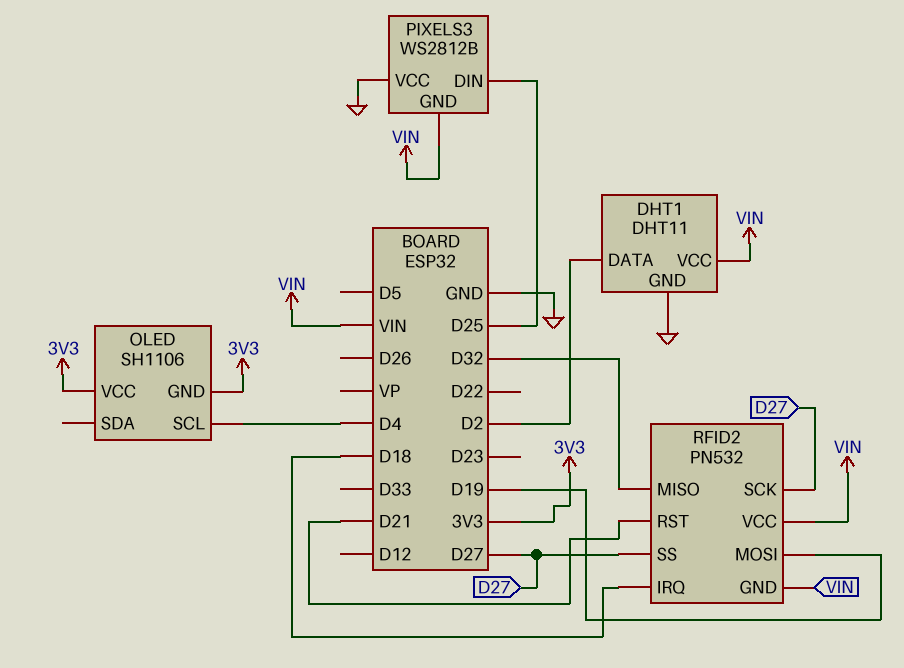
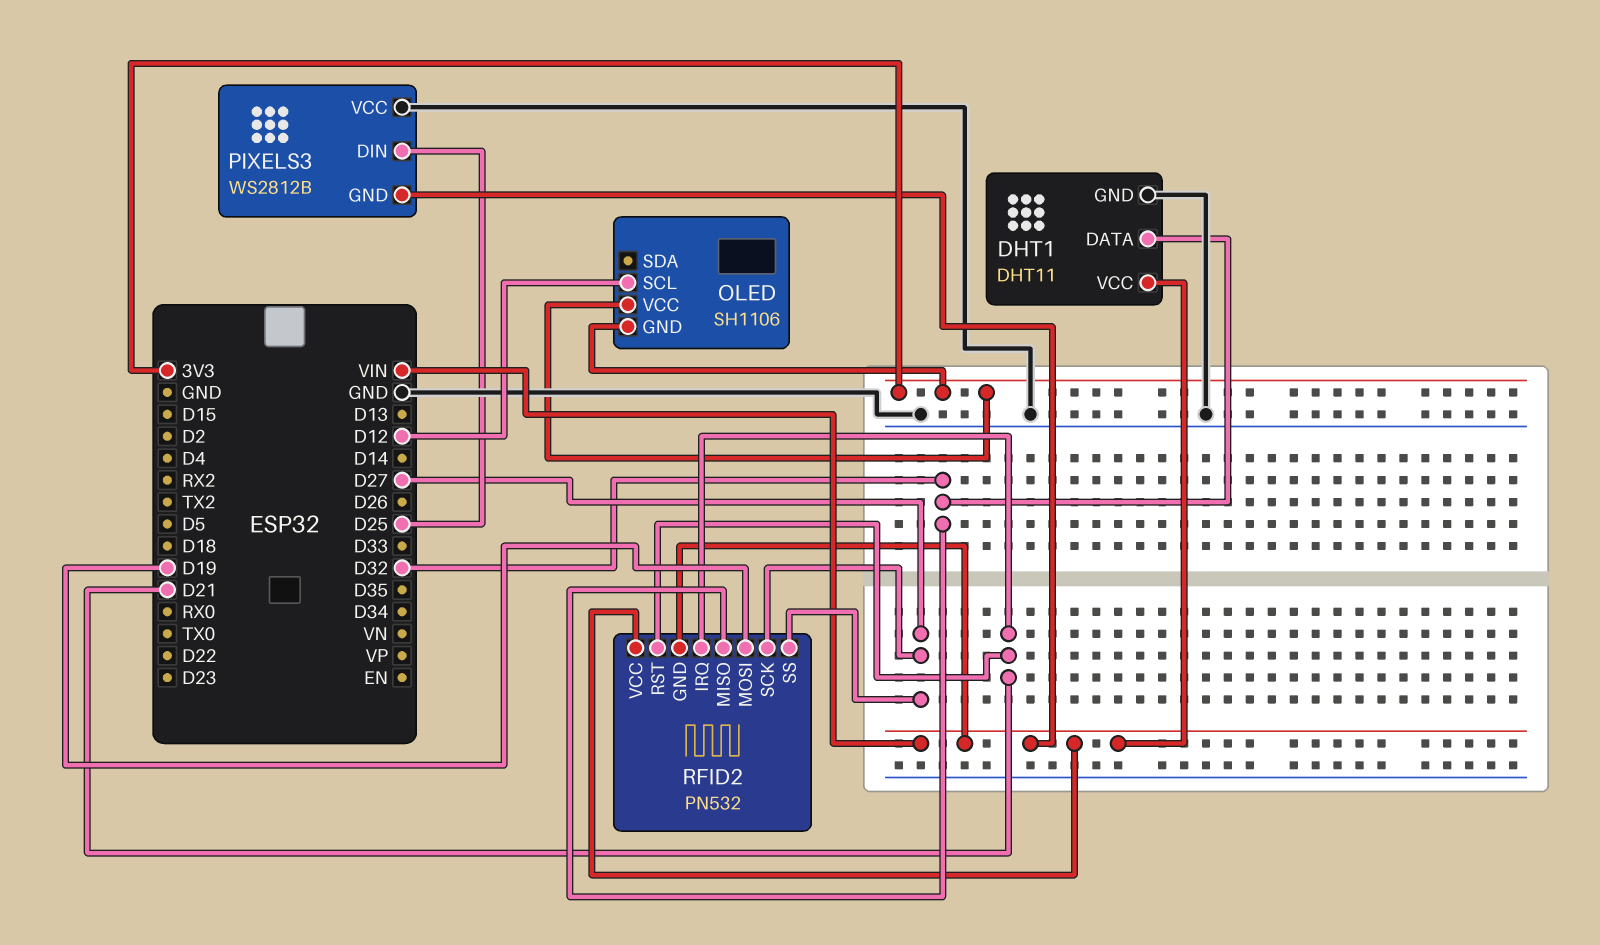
DHT1 pin DATA: D2 -> D32
OLED pin SCL: D4 -> D12
RFID2 pin IRQ: D18 -> D21

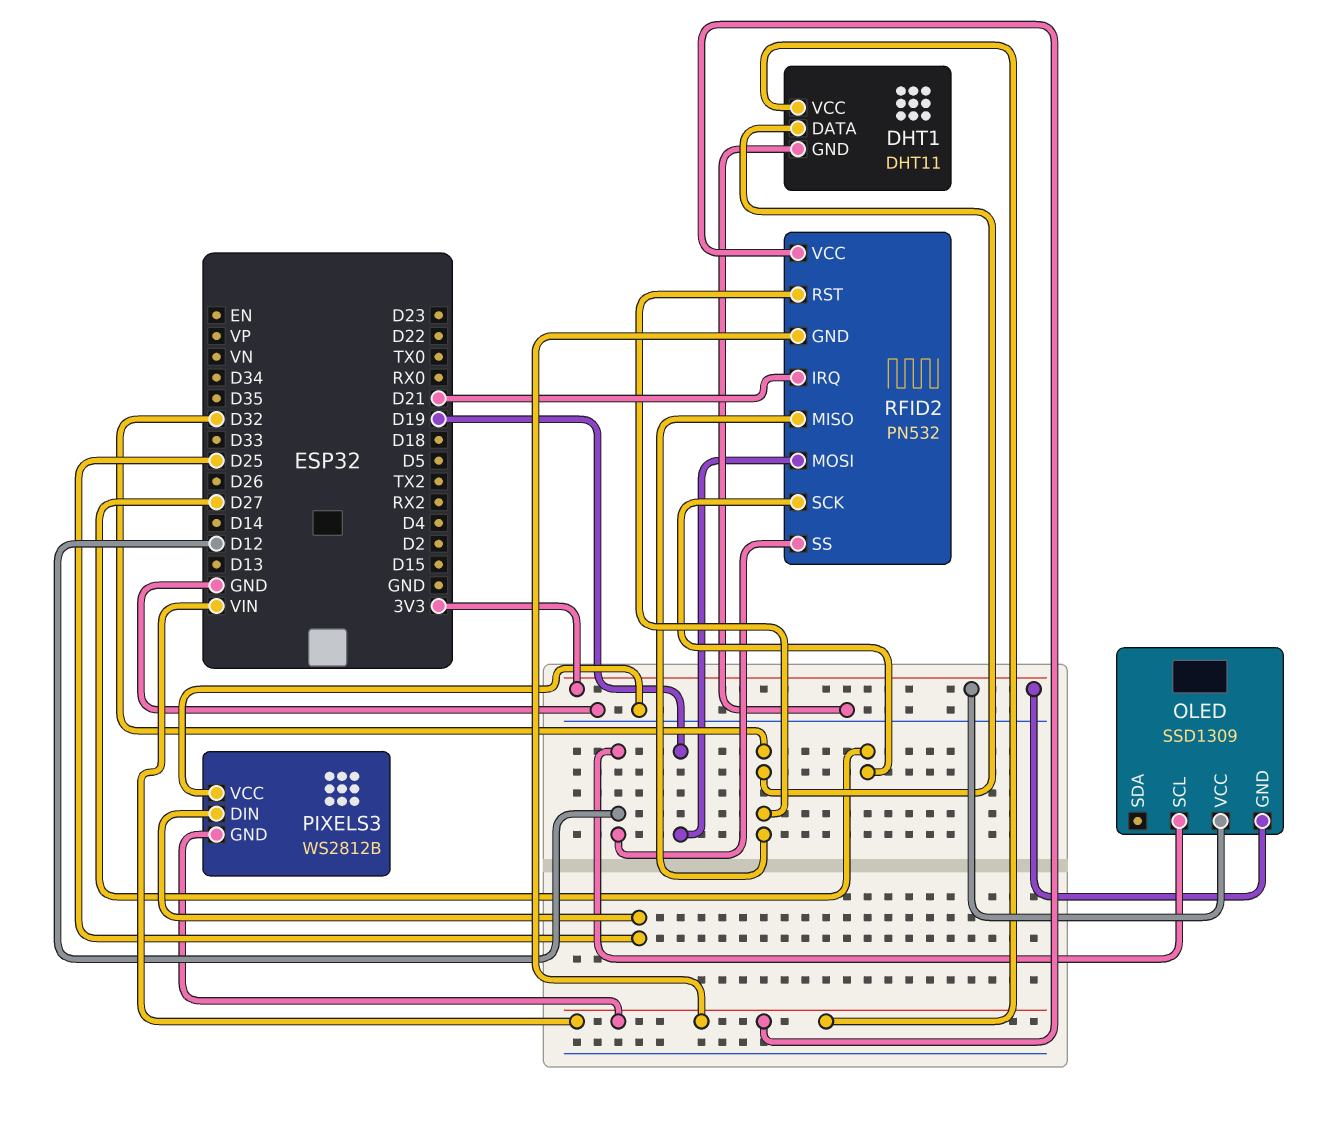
OLED: SH1106 -> SSD1309
RFID2 pin RST: D21 -> D32
RFID2 pin SS: D27 -> D12

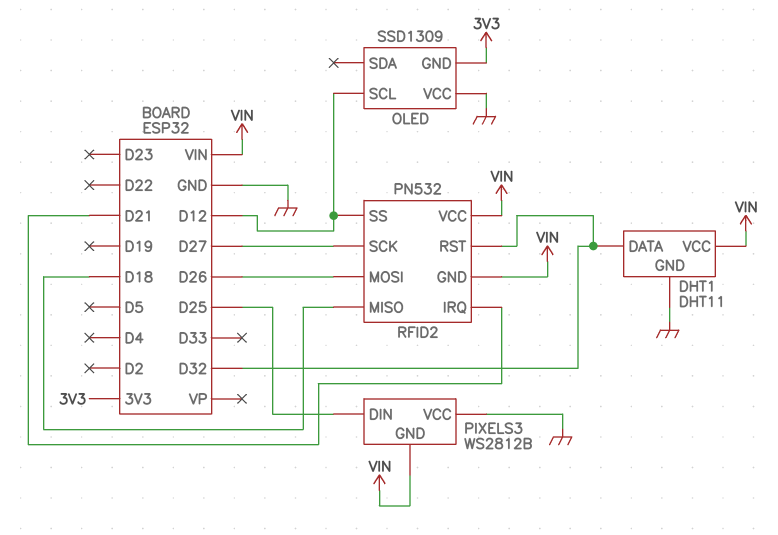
OLED pin VCC: 3V3 -> GND
RFID2 pin MISO: D32 -> D18
RFID2 pin MOSI: D19 -> D26

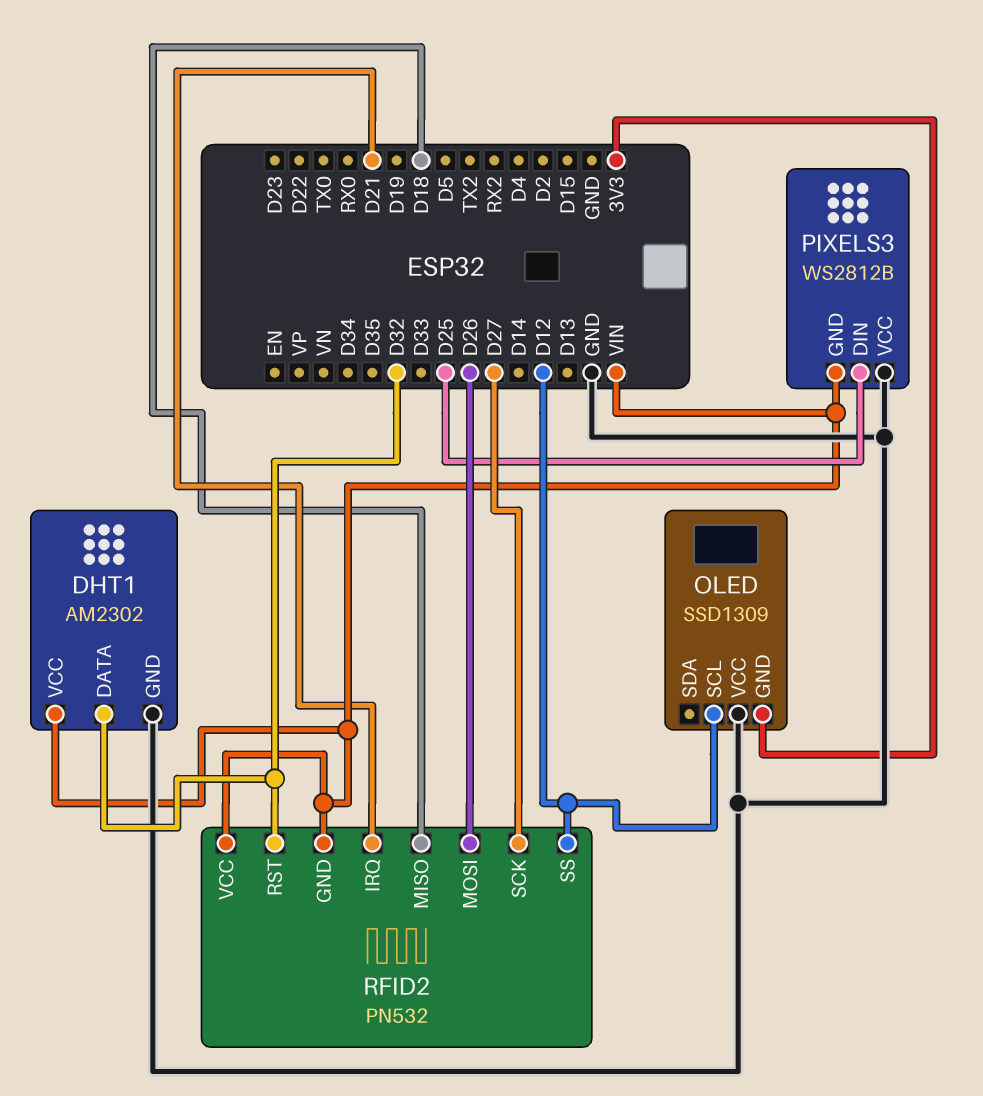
DHT1: DHT11 -> AM2302

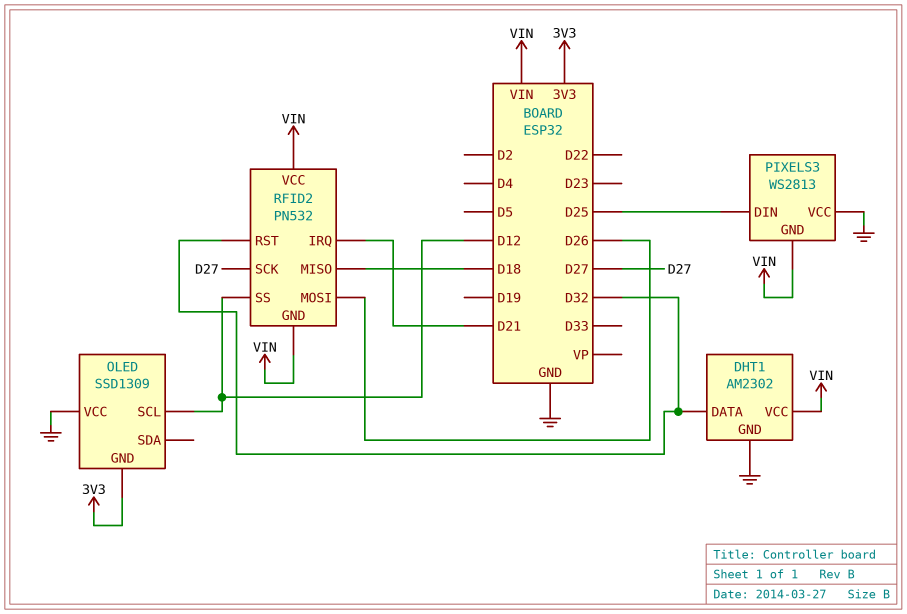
PIXELS3: WS2812B -> WS2813

